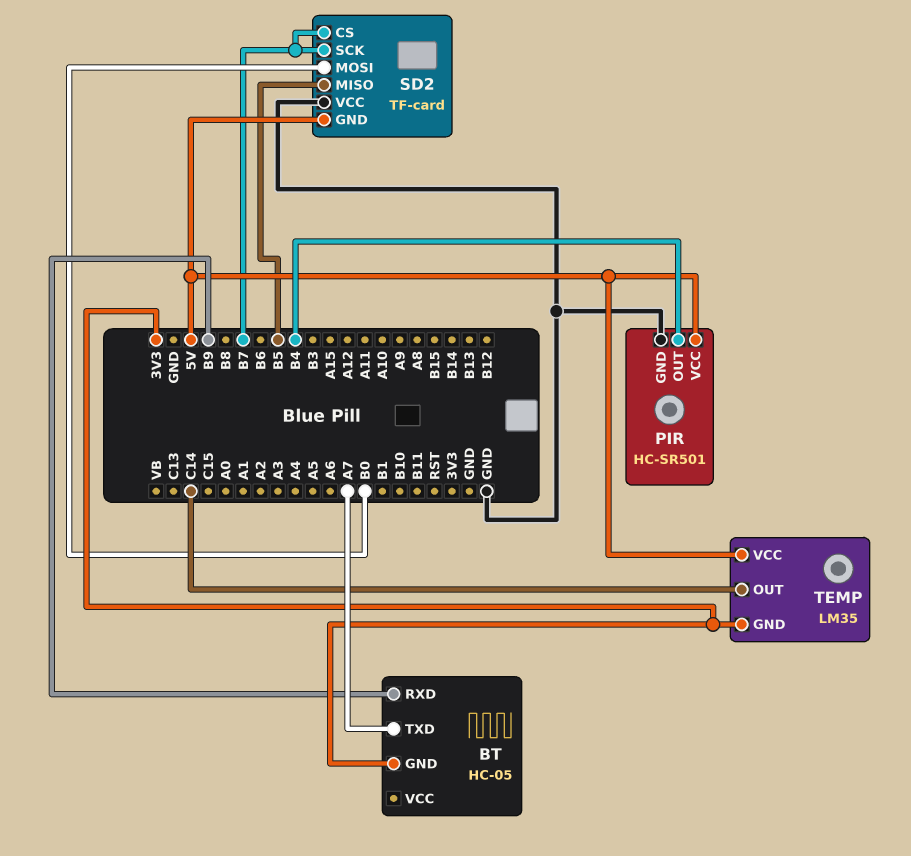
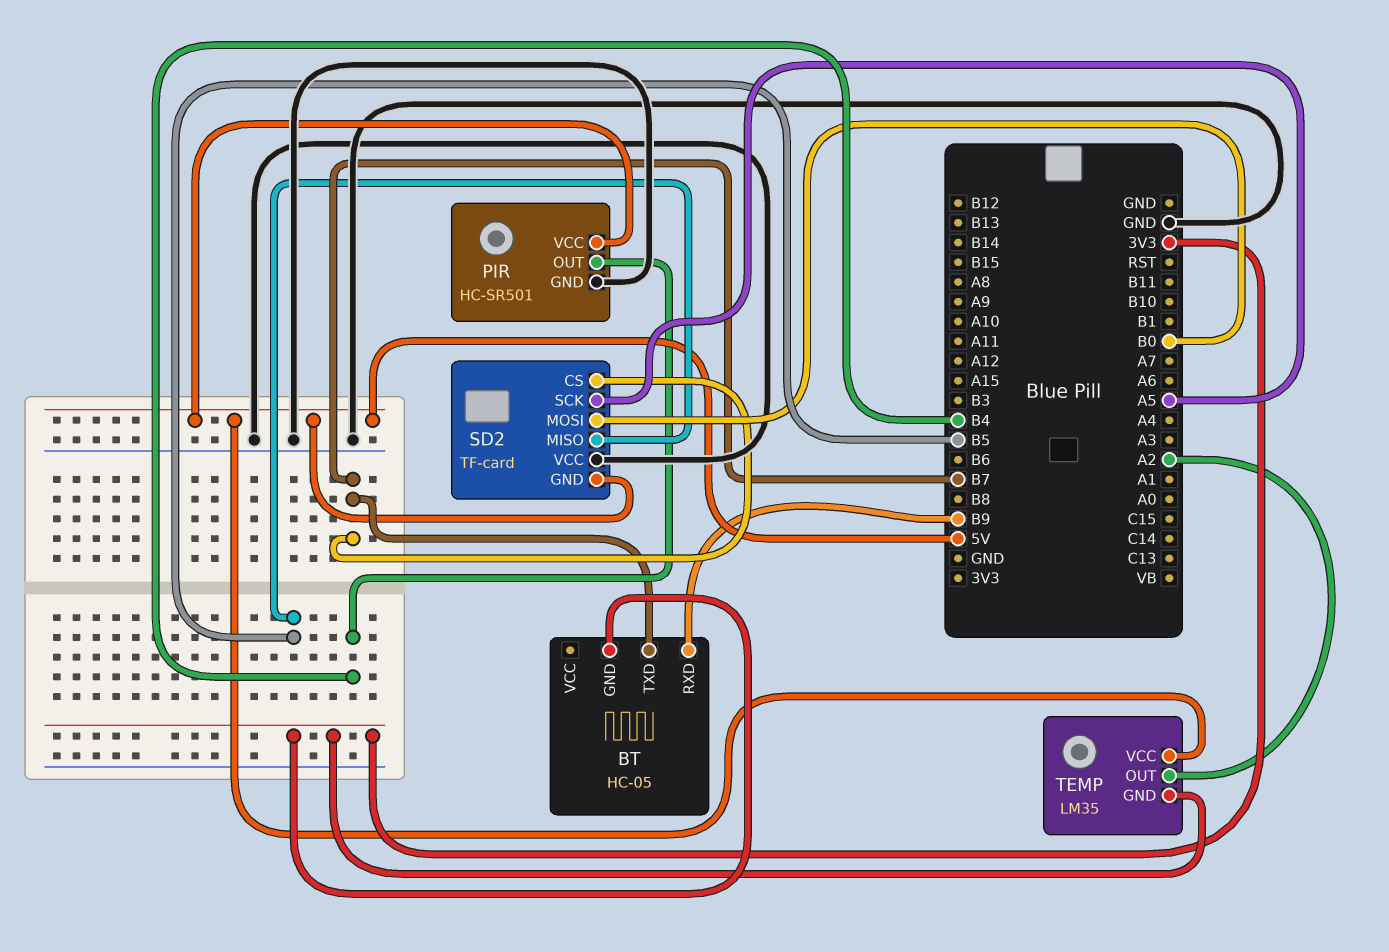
BT pin TXD: A7 -> B7
SD2 pin SCK: B7 -> A5
TEMP pin OUT: C14 -> A2

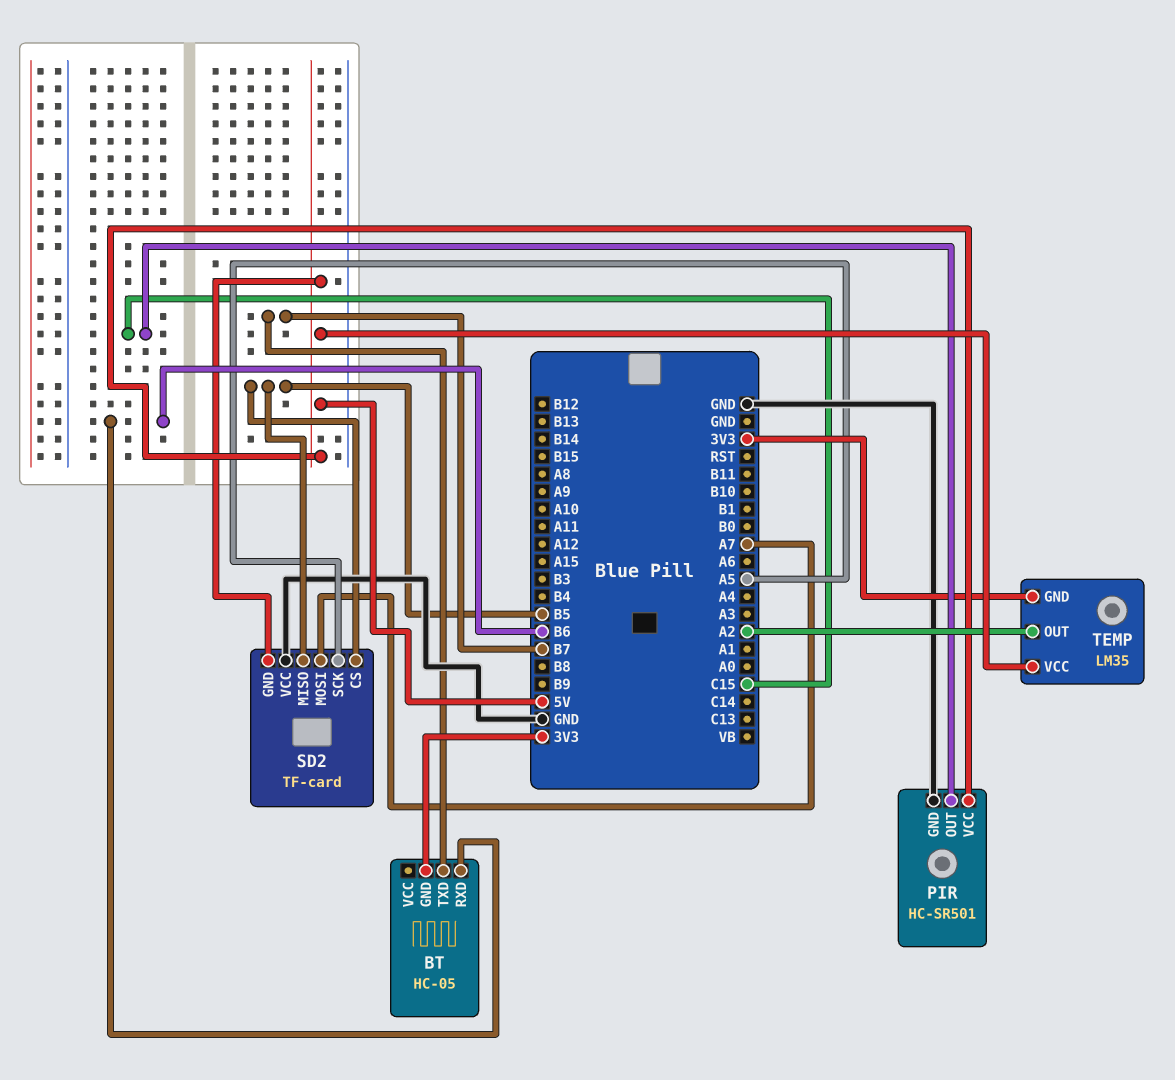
BT pin RXD: B9 -> B6
PIR pin OUT: B4 -> C15
SD2 pin CS: B7 -> B5
SD2 pin MOSI: B0 -> A7

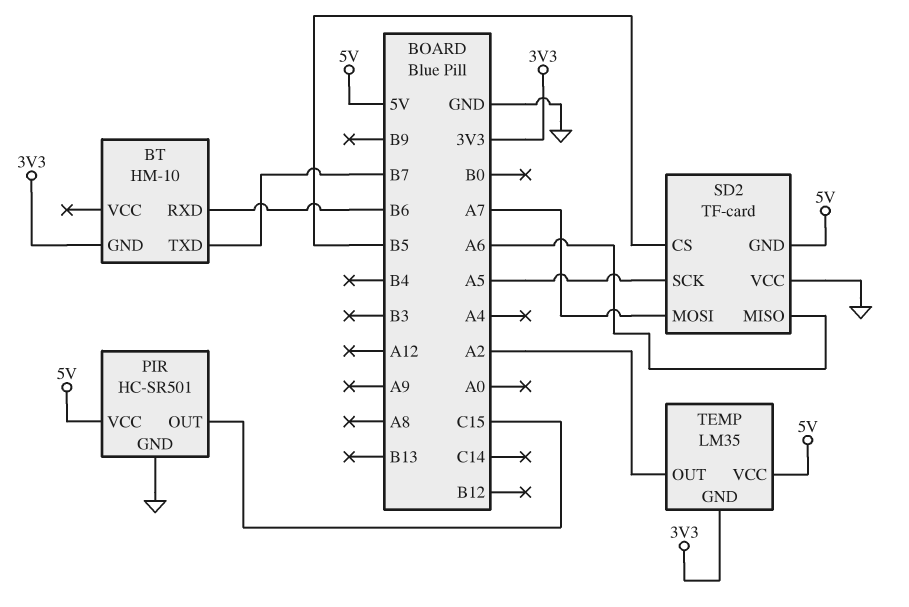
BT: HC-05 -> HM-10
SD2 pin MISO: B5 -> A6

